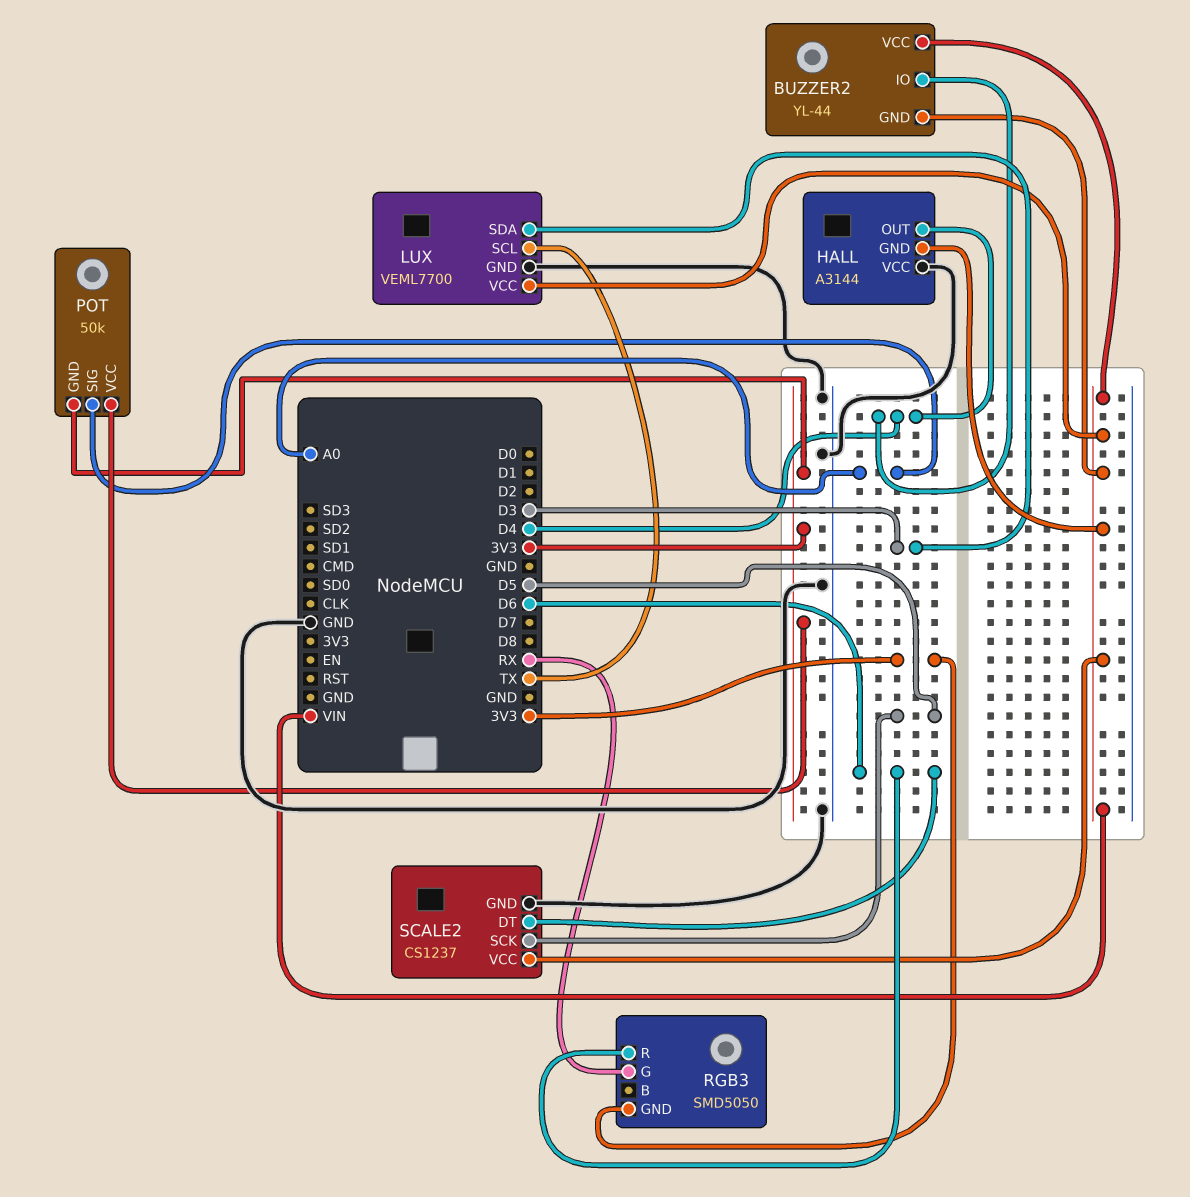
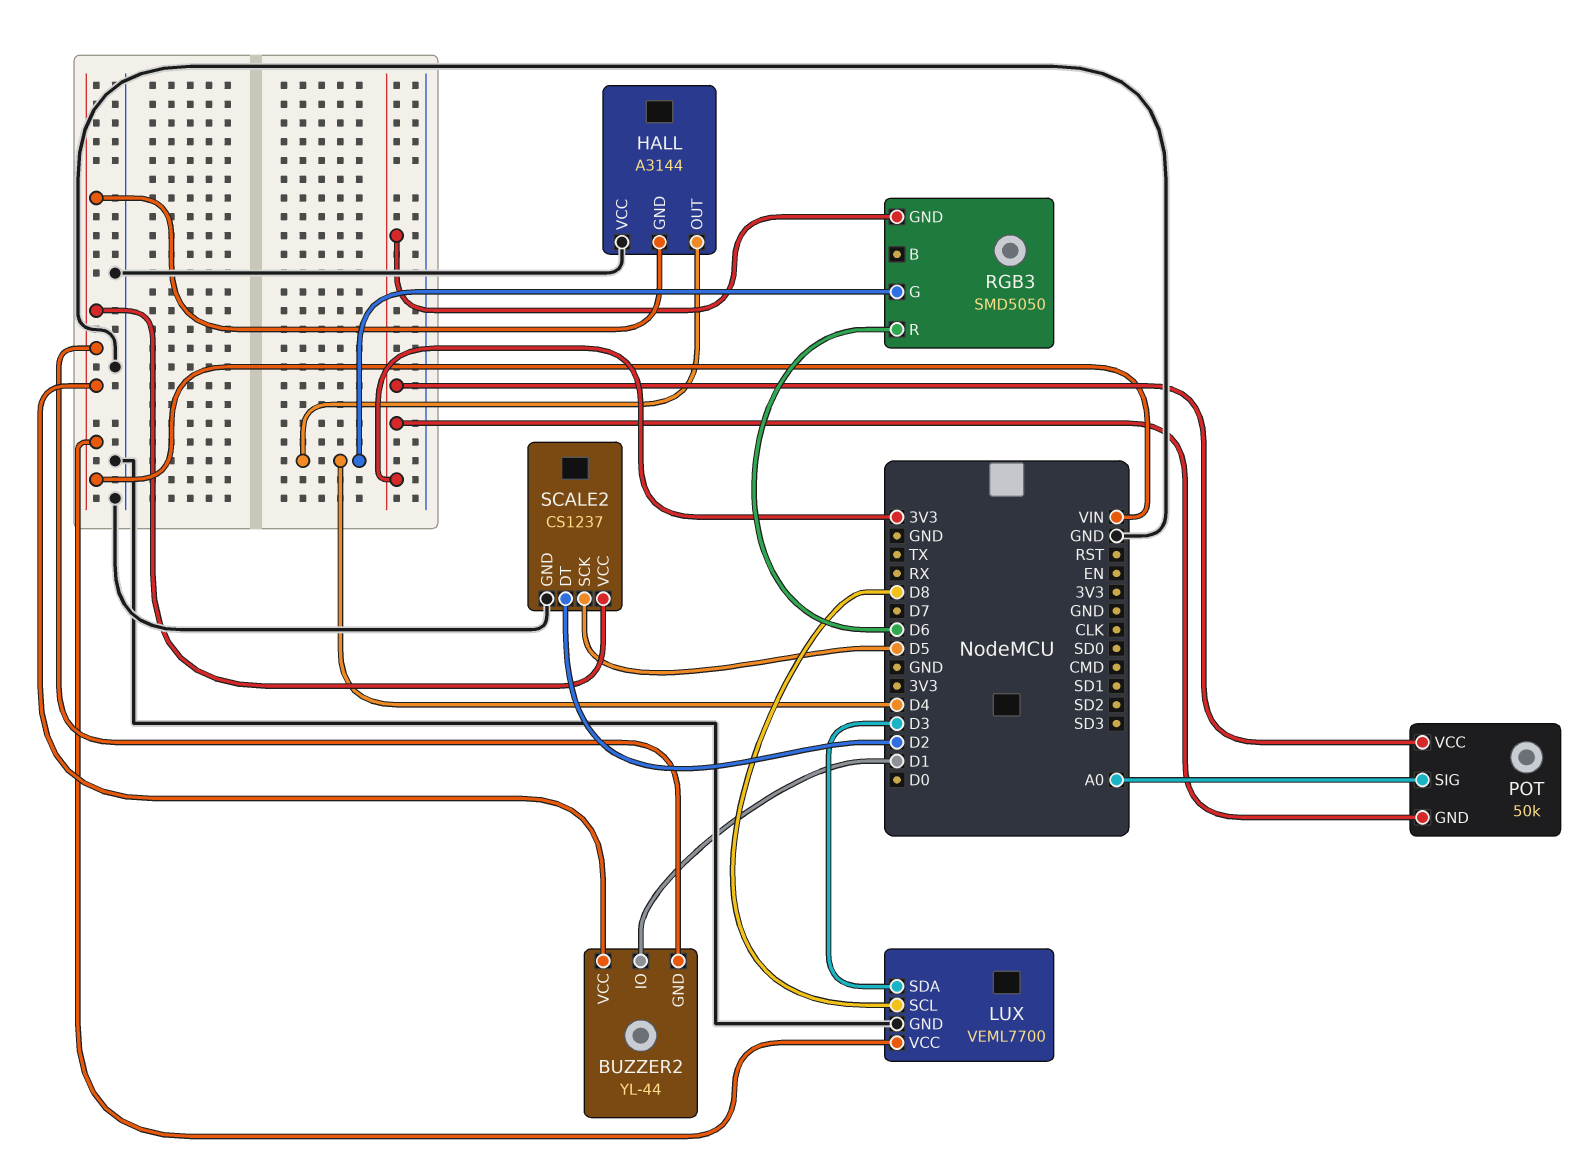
BUZZER2 pin IO: D4 -> D1
LUX pin SCL: TX -> D8
RGB3 pin G: RX -> D4
SCALE2 pin DT: D6 -> D2

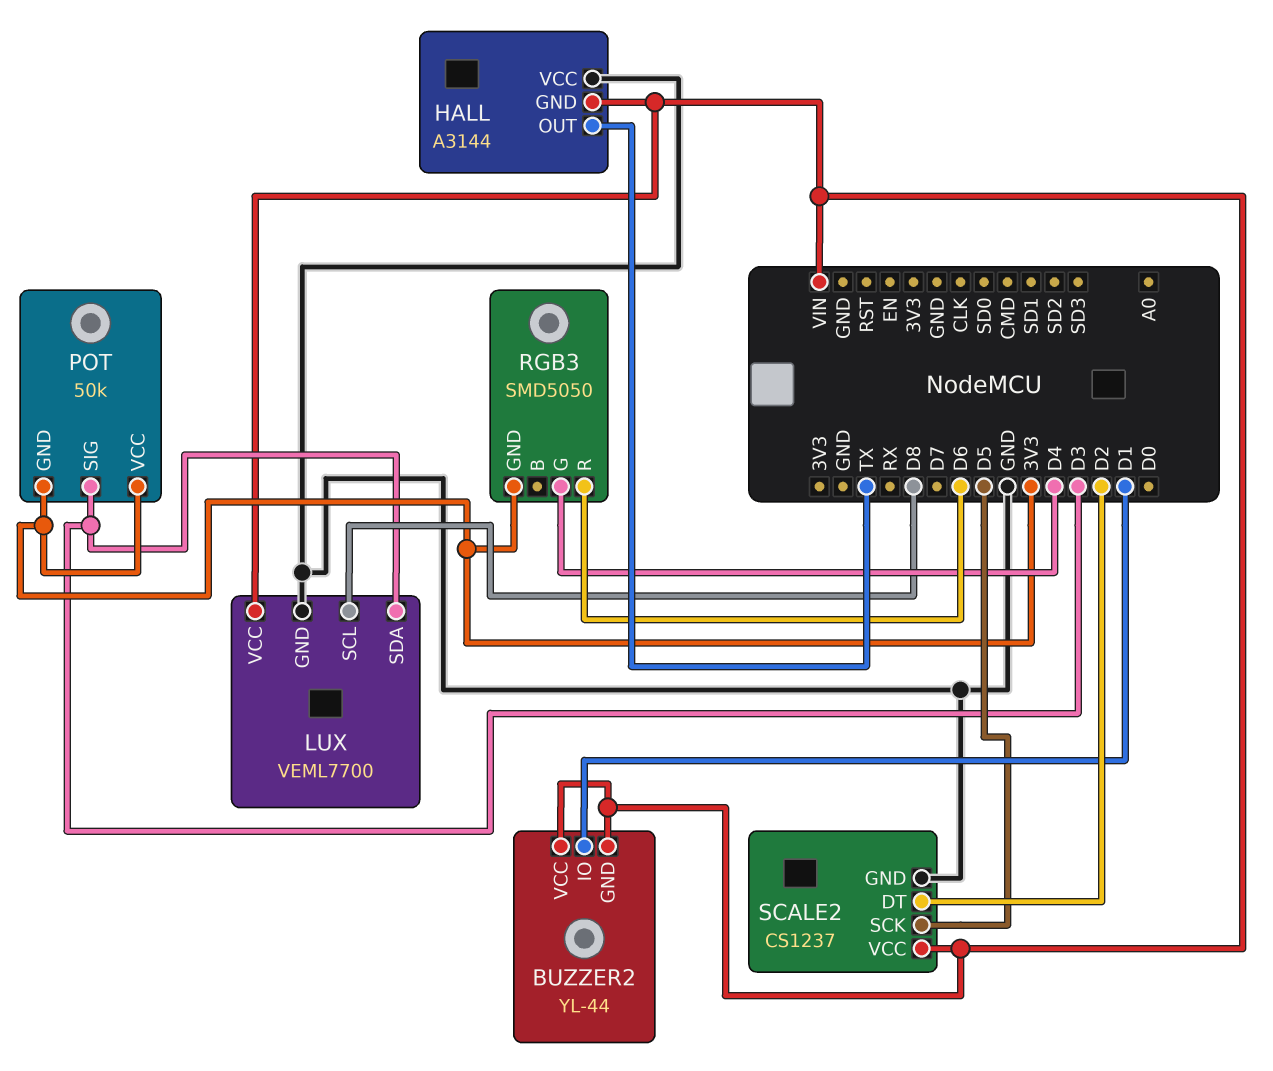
HALL pin OUT: D4 -> TX
POT pin SIG: A0 -> D3

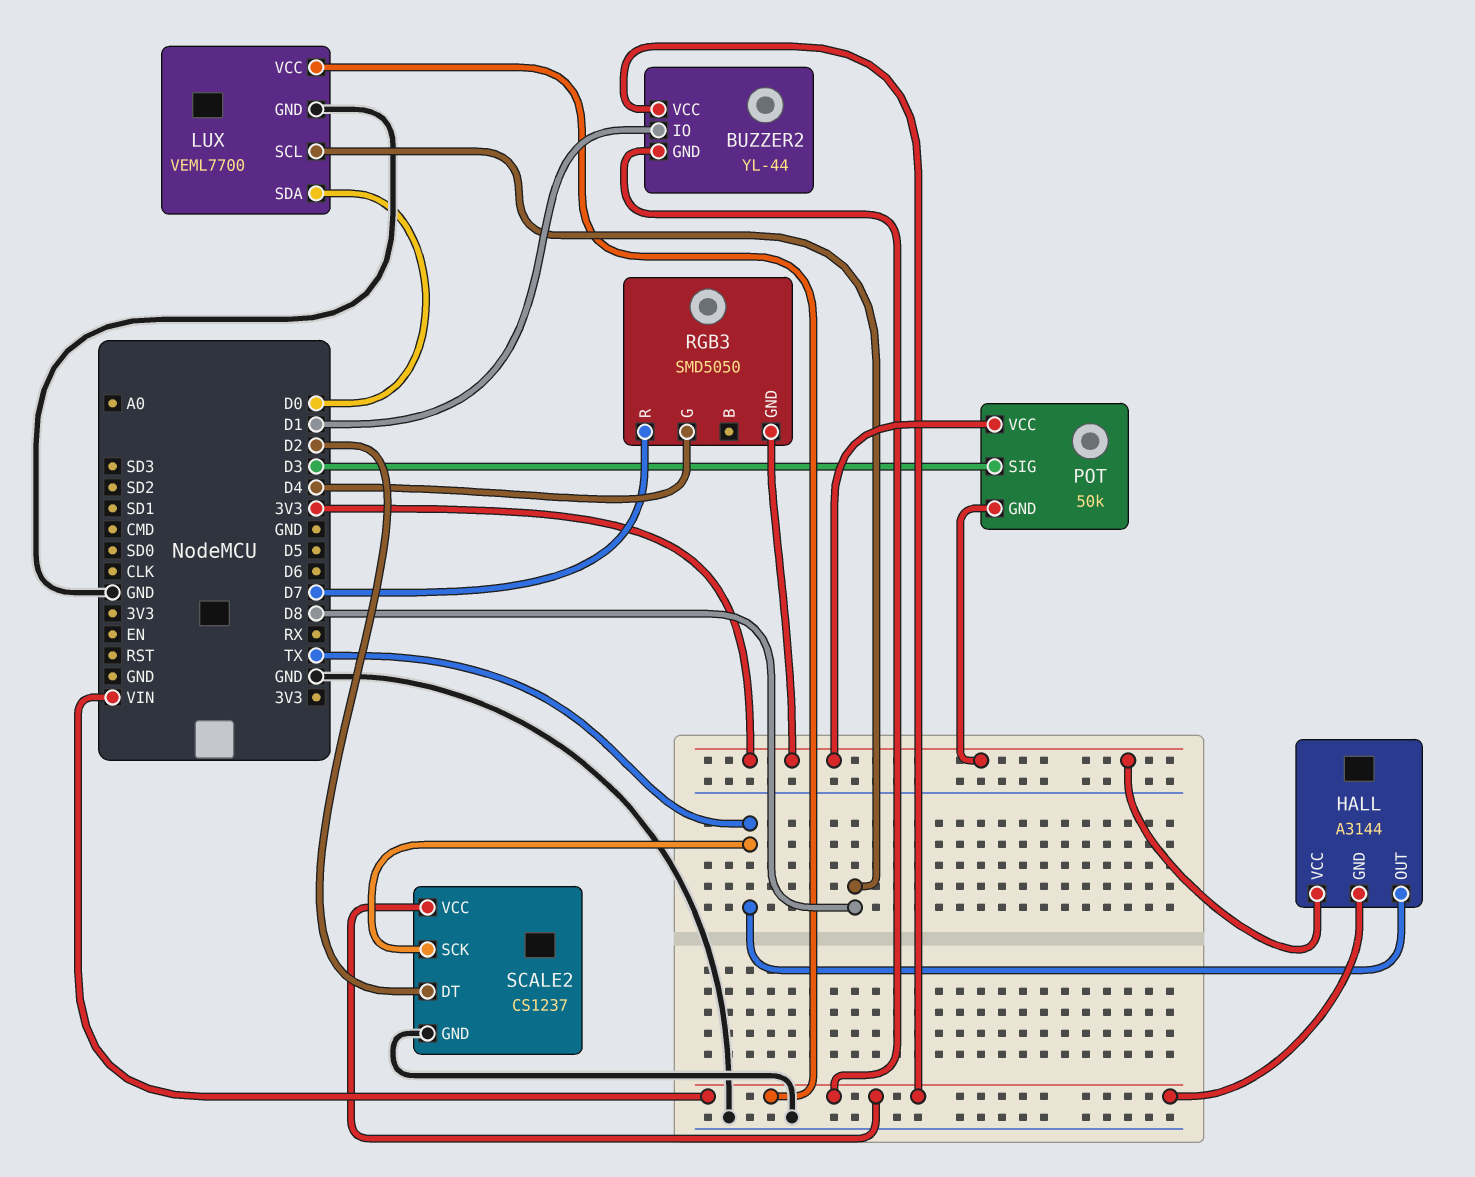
HALL pin VCC: GND -> 3V3
LUX pin SDA: D3 -> D0
RGB3 pin R: D6 -> D7
SCALE2 pin SCK: D5 -> TX

